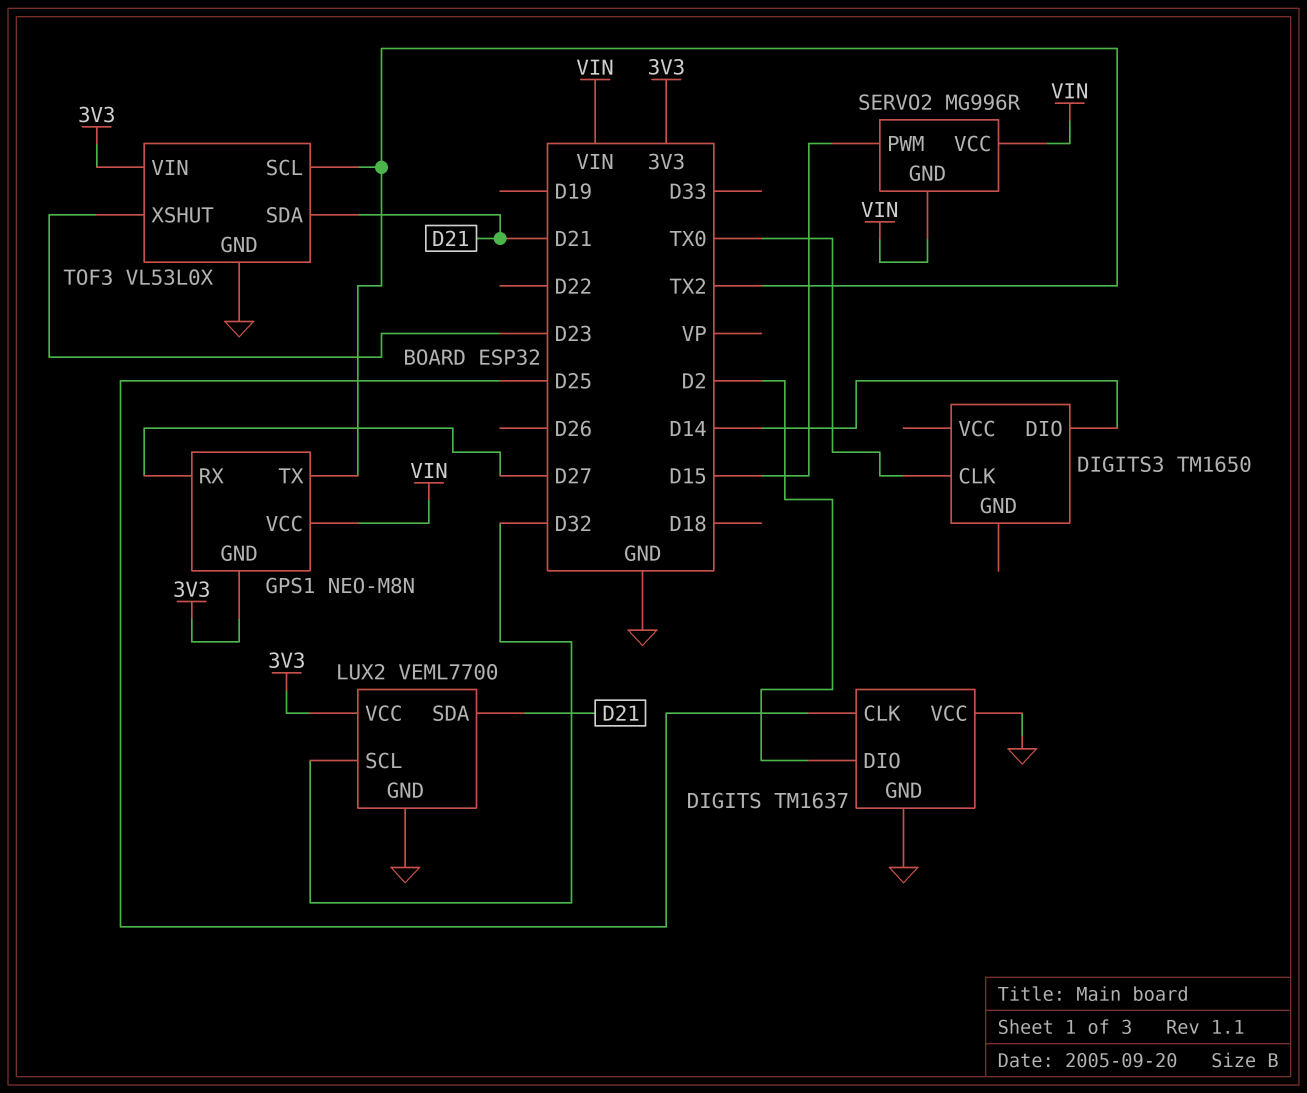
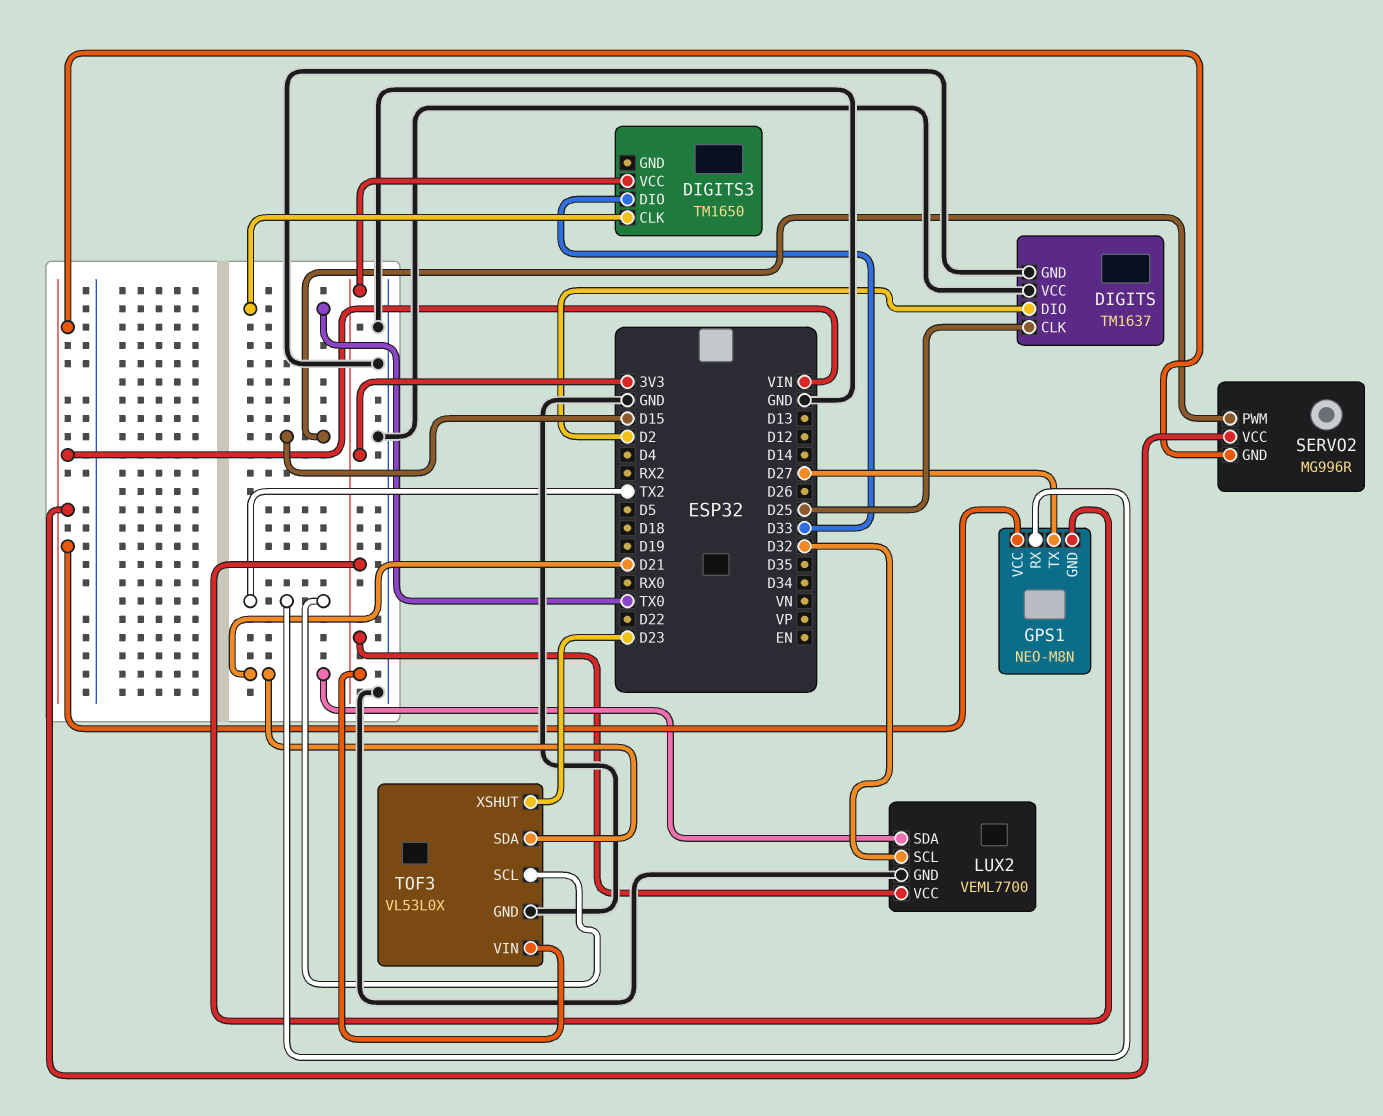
DIGITS3 pin DIO: D14 -> D33
DIGITS3 pin VCC: none -> 3V3
GPS1 pin RX: D27 -> TX2
GPS1 pin TX: TX2 -> D27

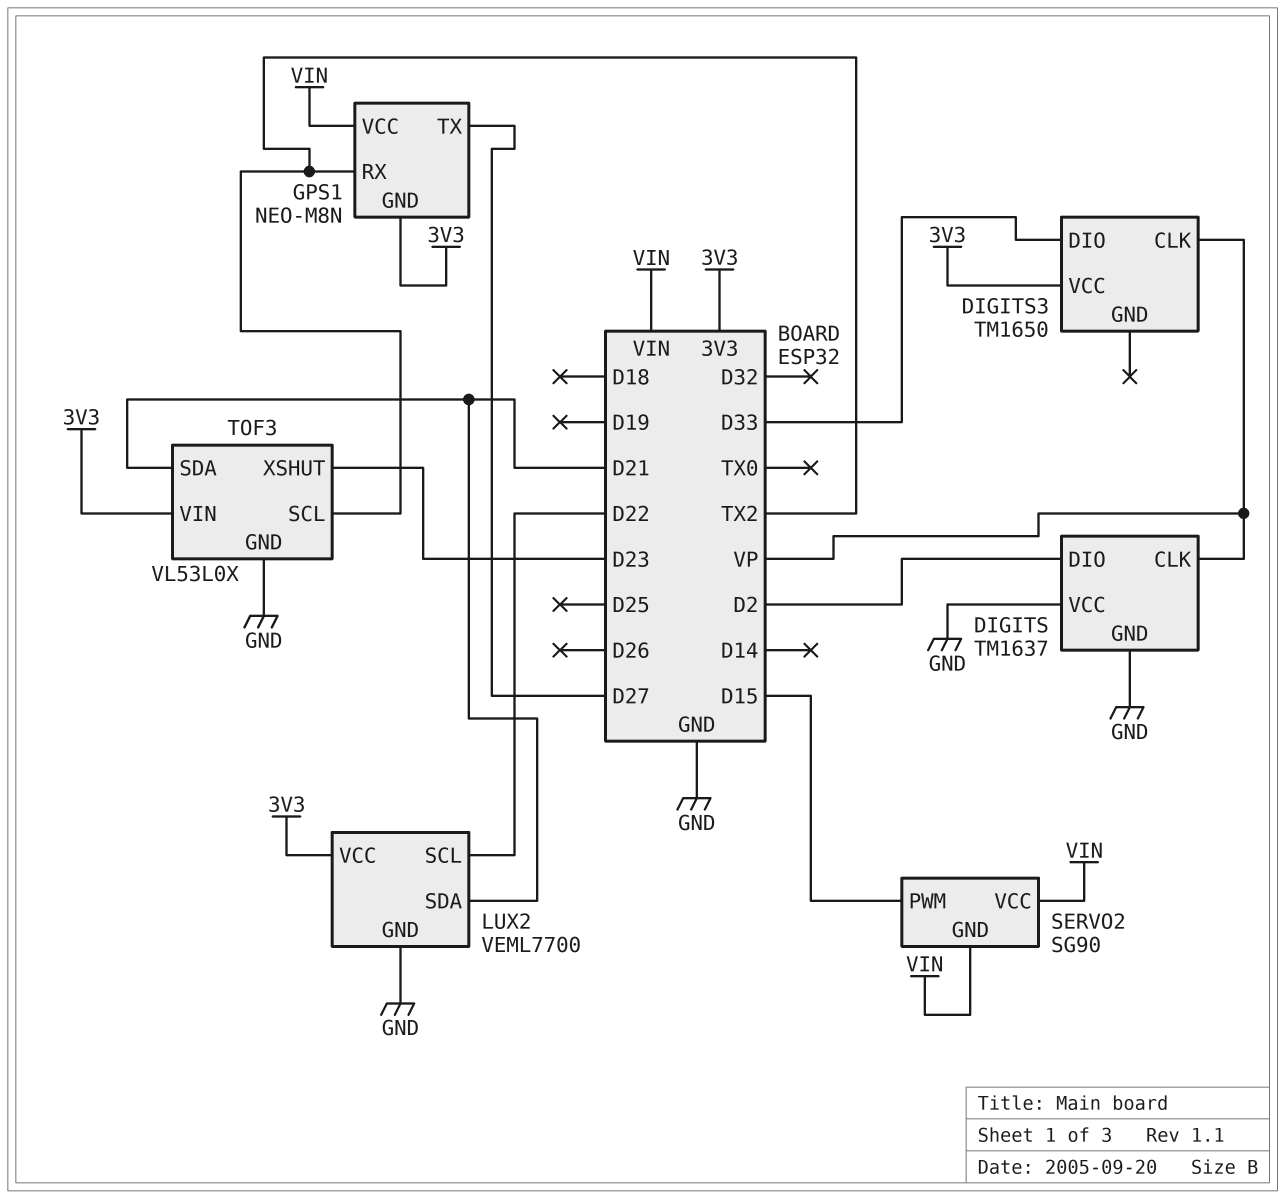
DIGITS pin CLK: D25 -> VP
DIGITS3 pin CLK: TX0 -> VP
LUX2 pin SCL: D32 -> D22
SERVO2: MG996R -> SG90

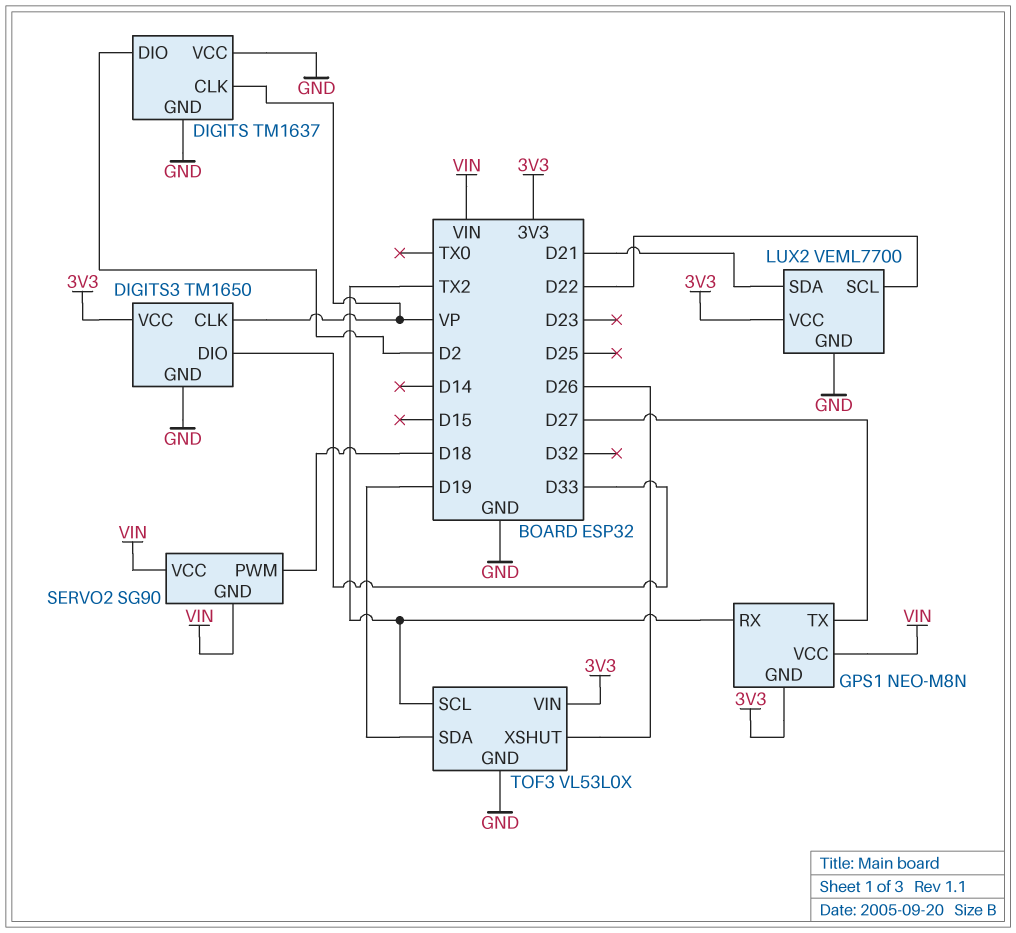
DIGITS3 pin GND: none -> GND
SERVO2 pin PWM: D15 -> D18
TOF3 pin SDA: D21 -> D19
TOF3 pin XSHUT: D23 -> D26

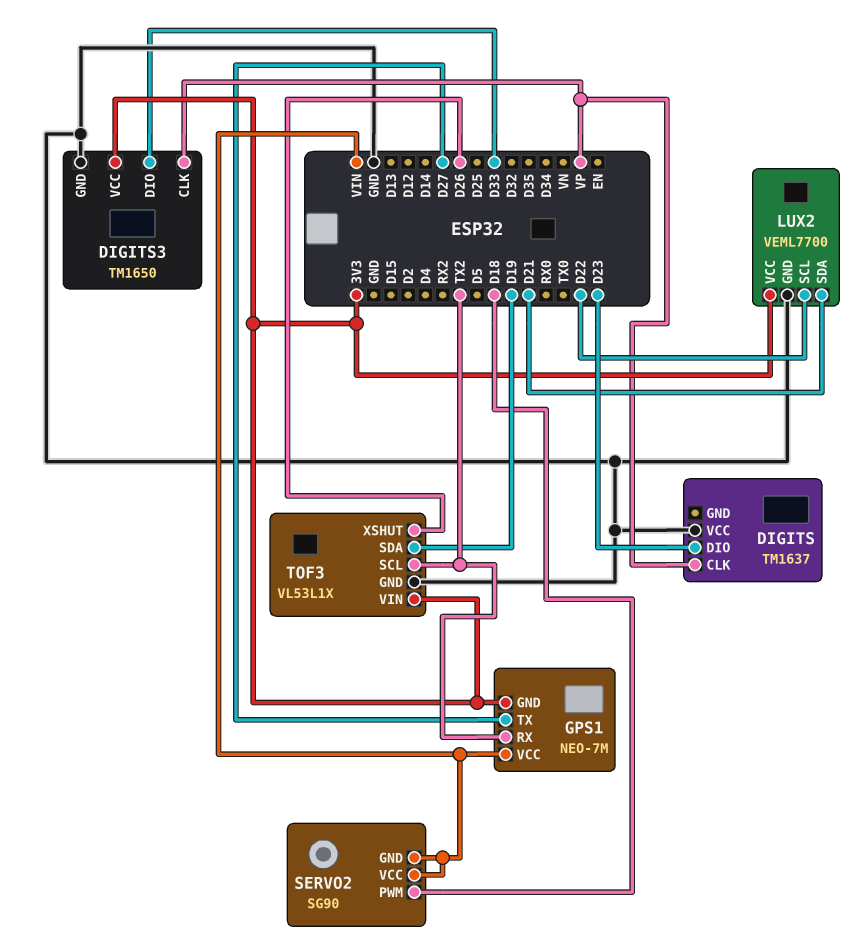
DIGITS pin DIO: D2 -> D23
DIGITS pin GND: GND -> none
GPS1: NEO-M8N -> NEO-7M
TOF3: VL53L0X -> VL53L1X

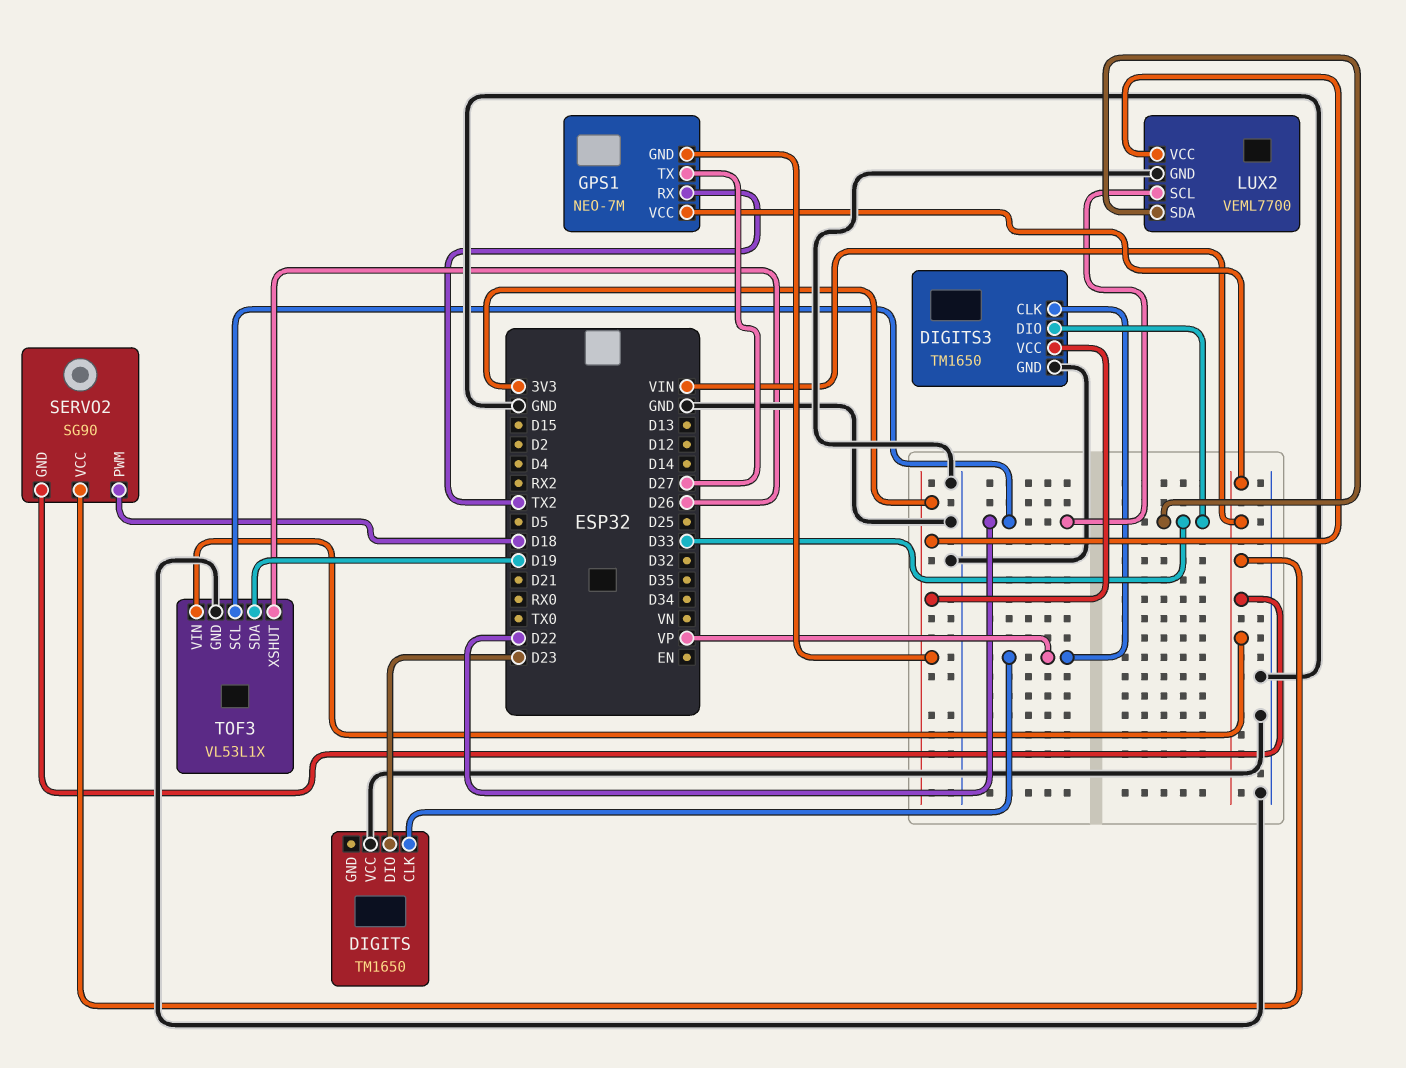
DIGITS: TM1637 -> TM1650
LUX2 pin SDA: D21 -> D33
TOF3 pin SCL: TX2 -> D22
TOF3 pin VIN: 3V3 -> VIN

